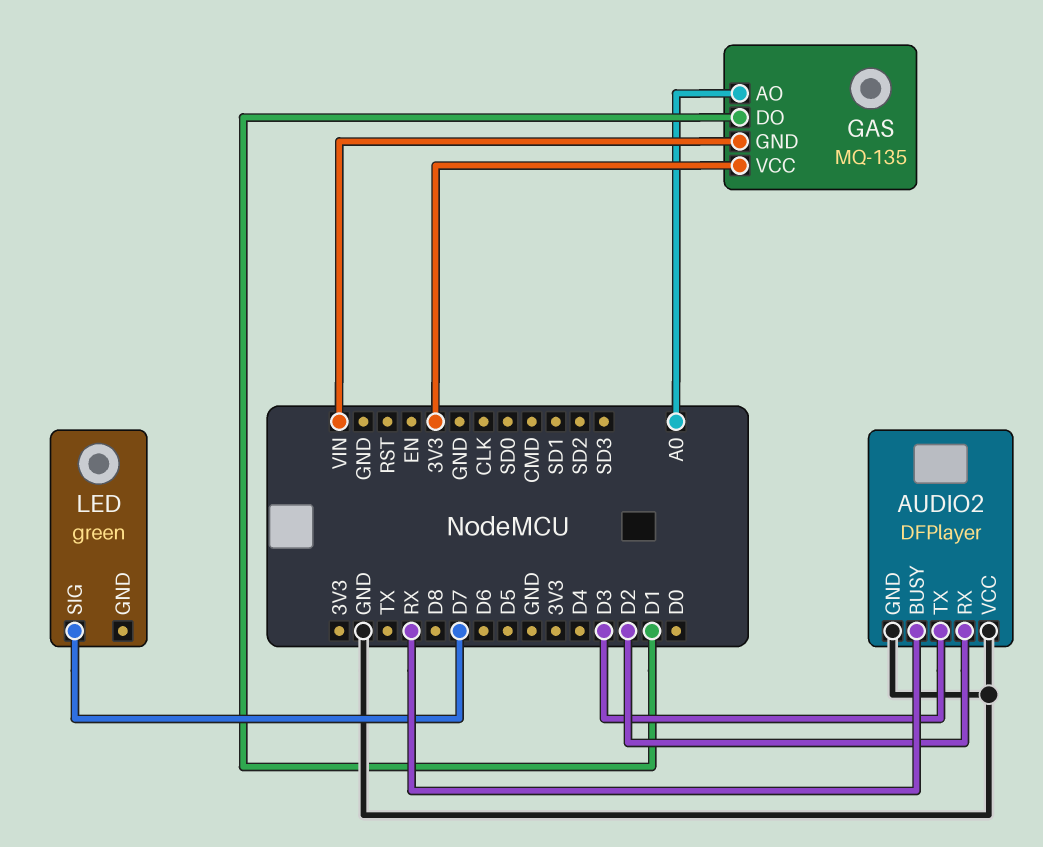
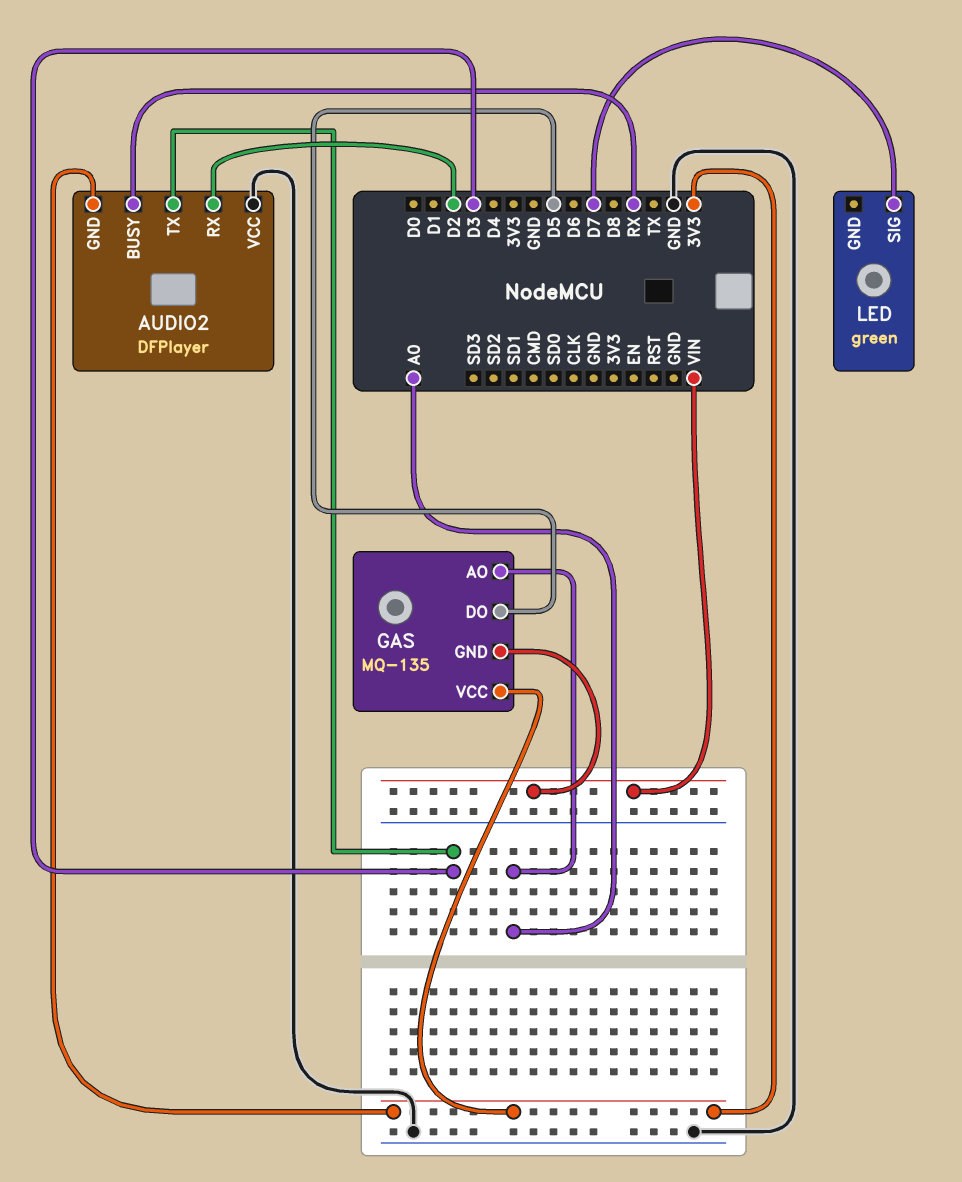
AUDIO2 pin GND: GND -> 3V3
GAS pin DO: D1 -> D5

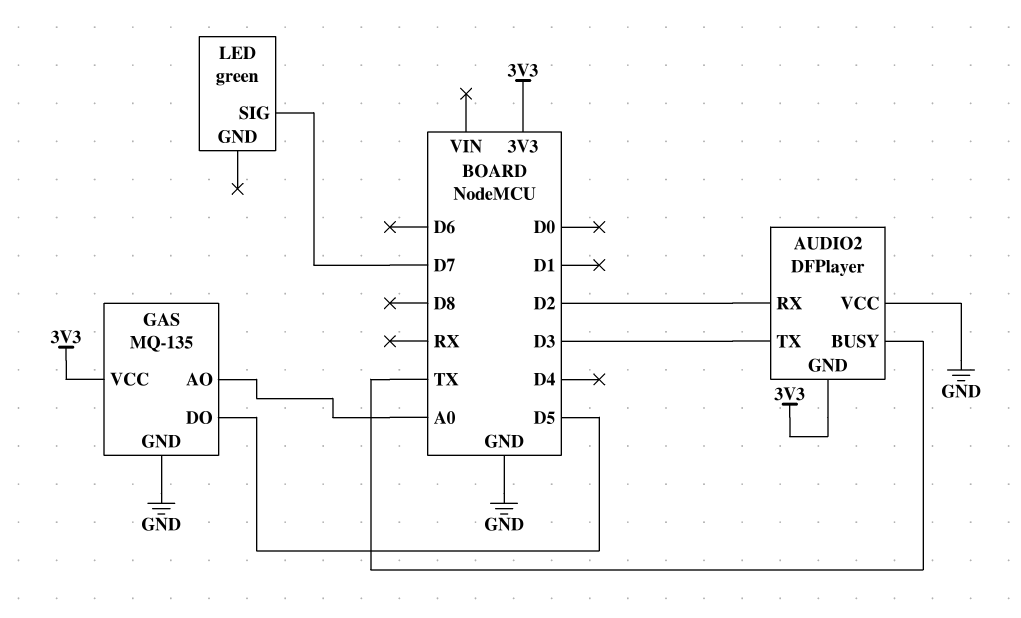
AUDIO2 pin BUSY: RX -> TX
GAS pin GND: VIN -> GND

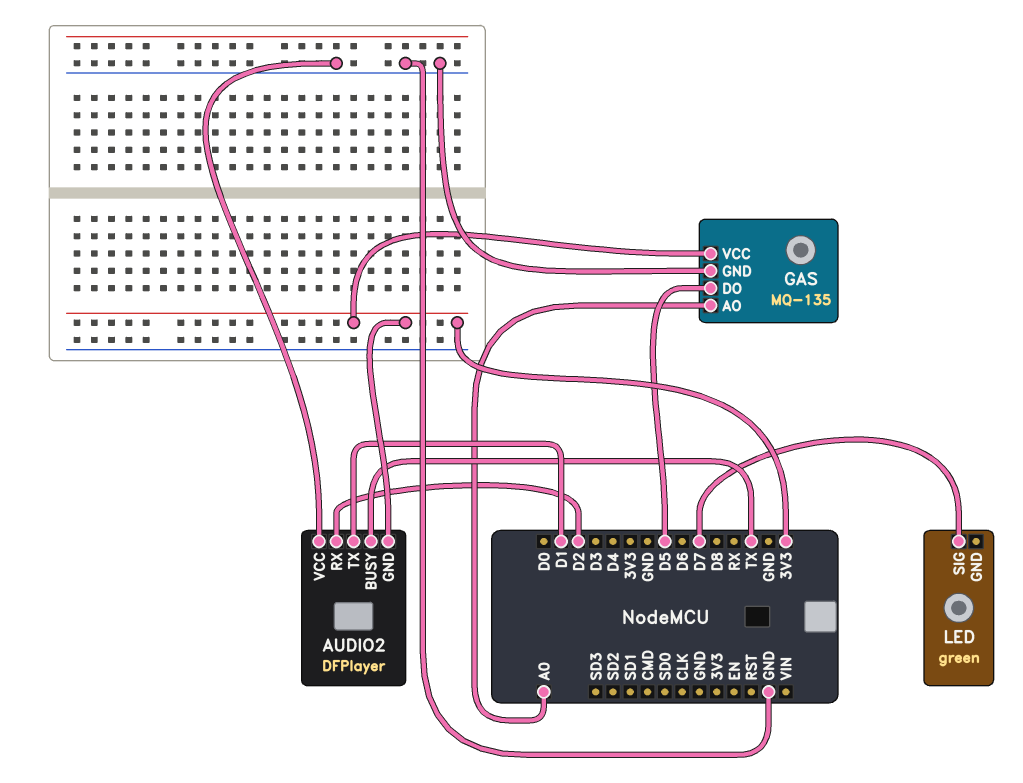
AUDIO2 pin TX: D3 -> D1

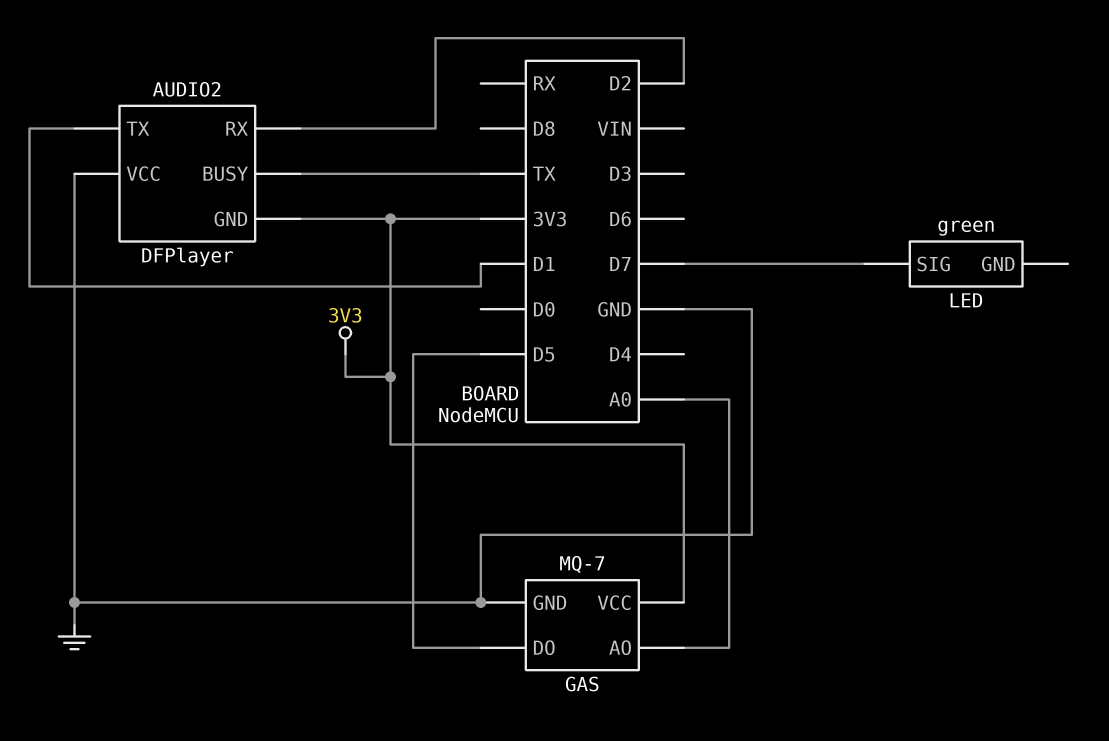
GAS: MQ-135 -> MQ-7

